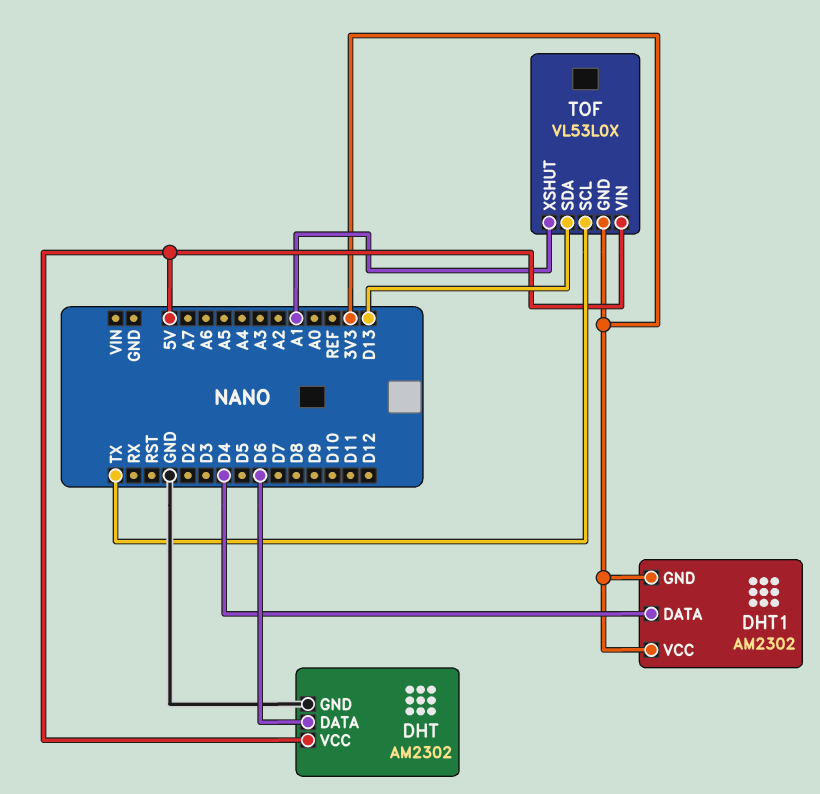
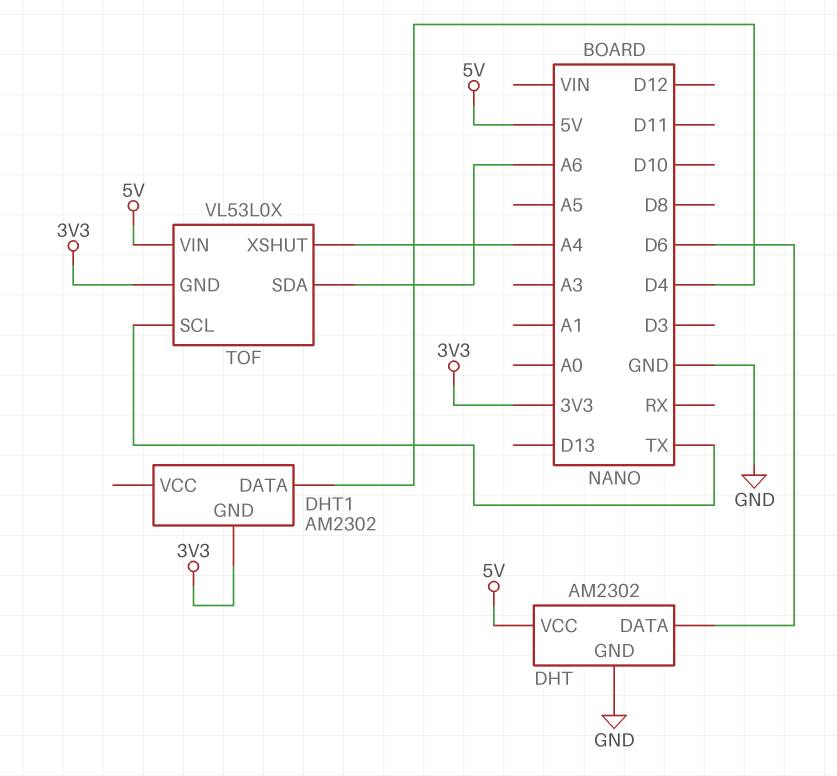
DHT1 pin VCC: 3V3 -> none
TOF pin SDA: D13 -> A6
TOF pin XSHUT: A1 -> A4

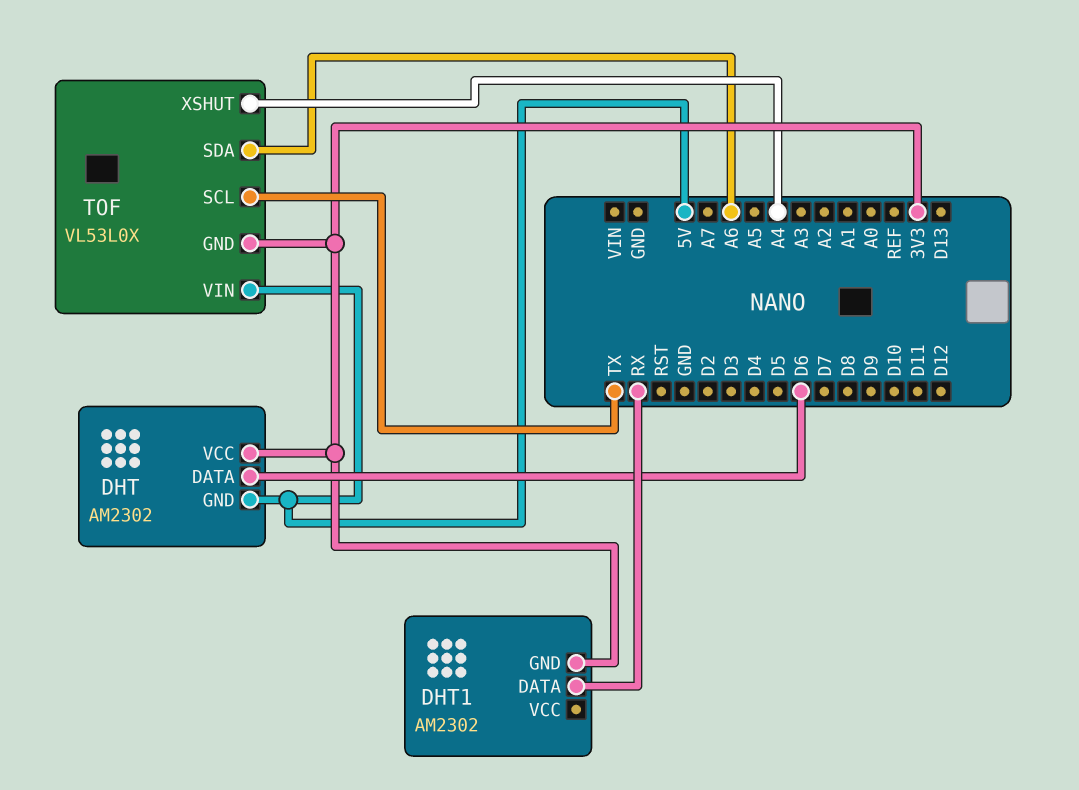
DHT pin GND: GND -> 5V
DHT pin VCC: 5V -> 3V3
DHT1 pin DATA: D4 -> RX

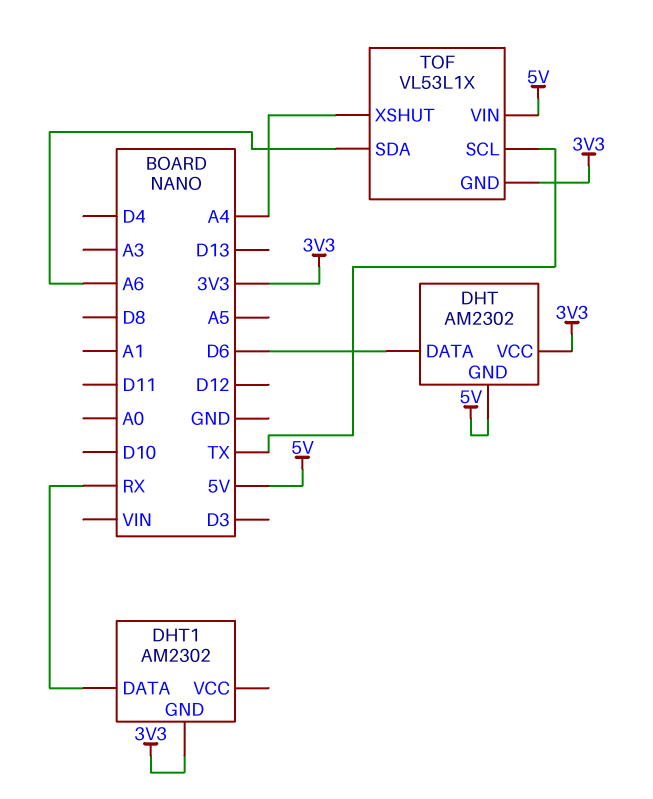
TOF: VL53L0X -> VL53L1X

